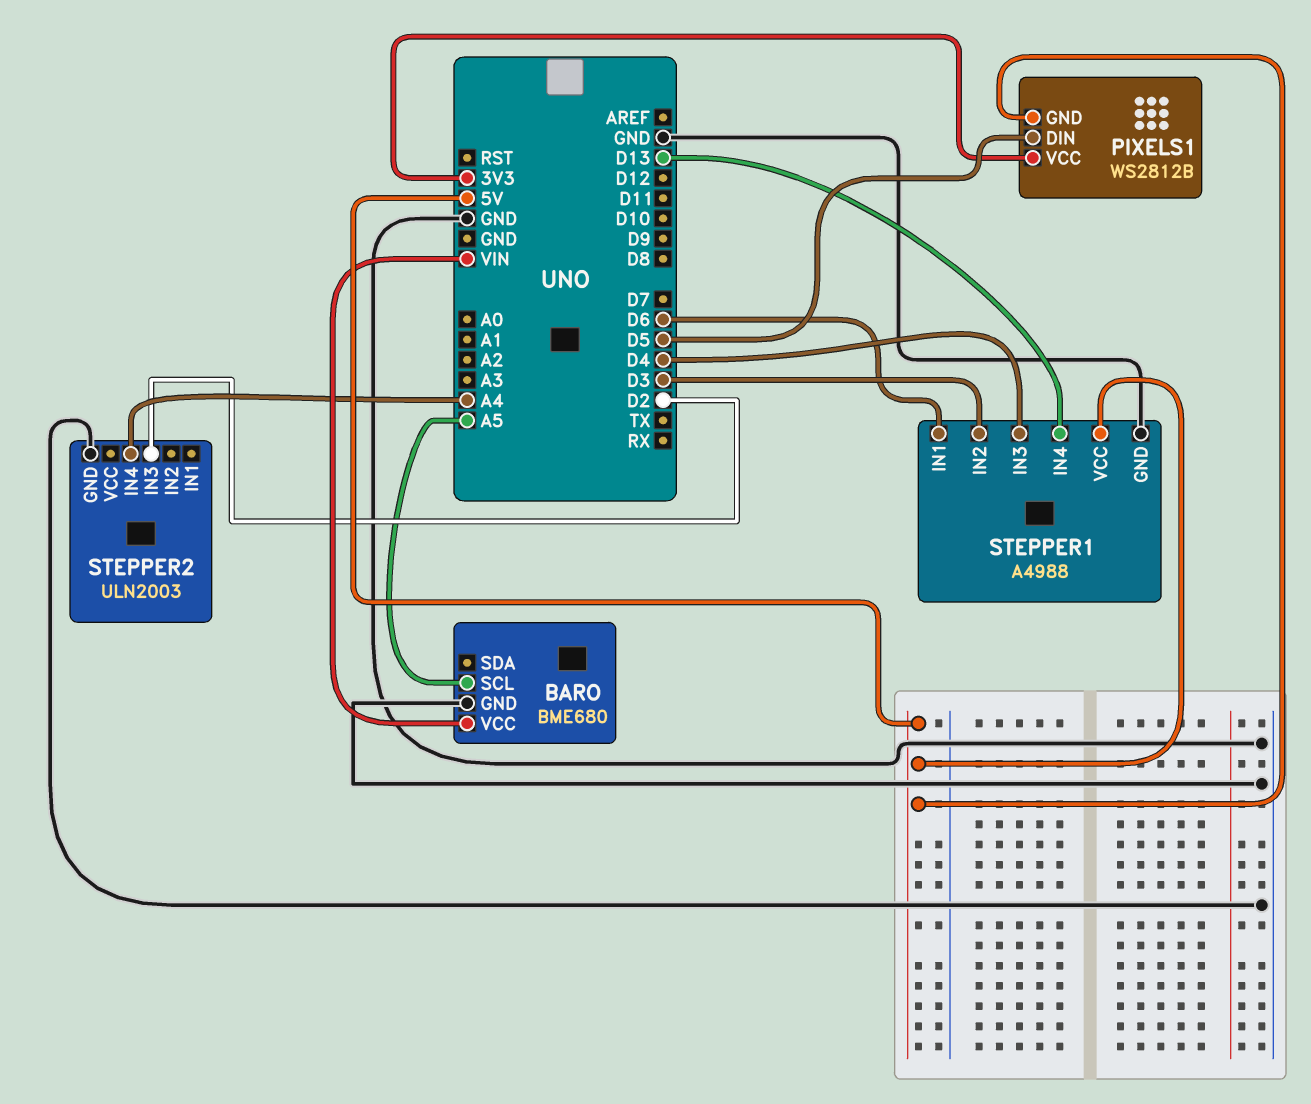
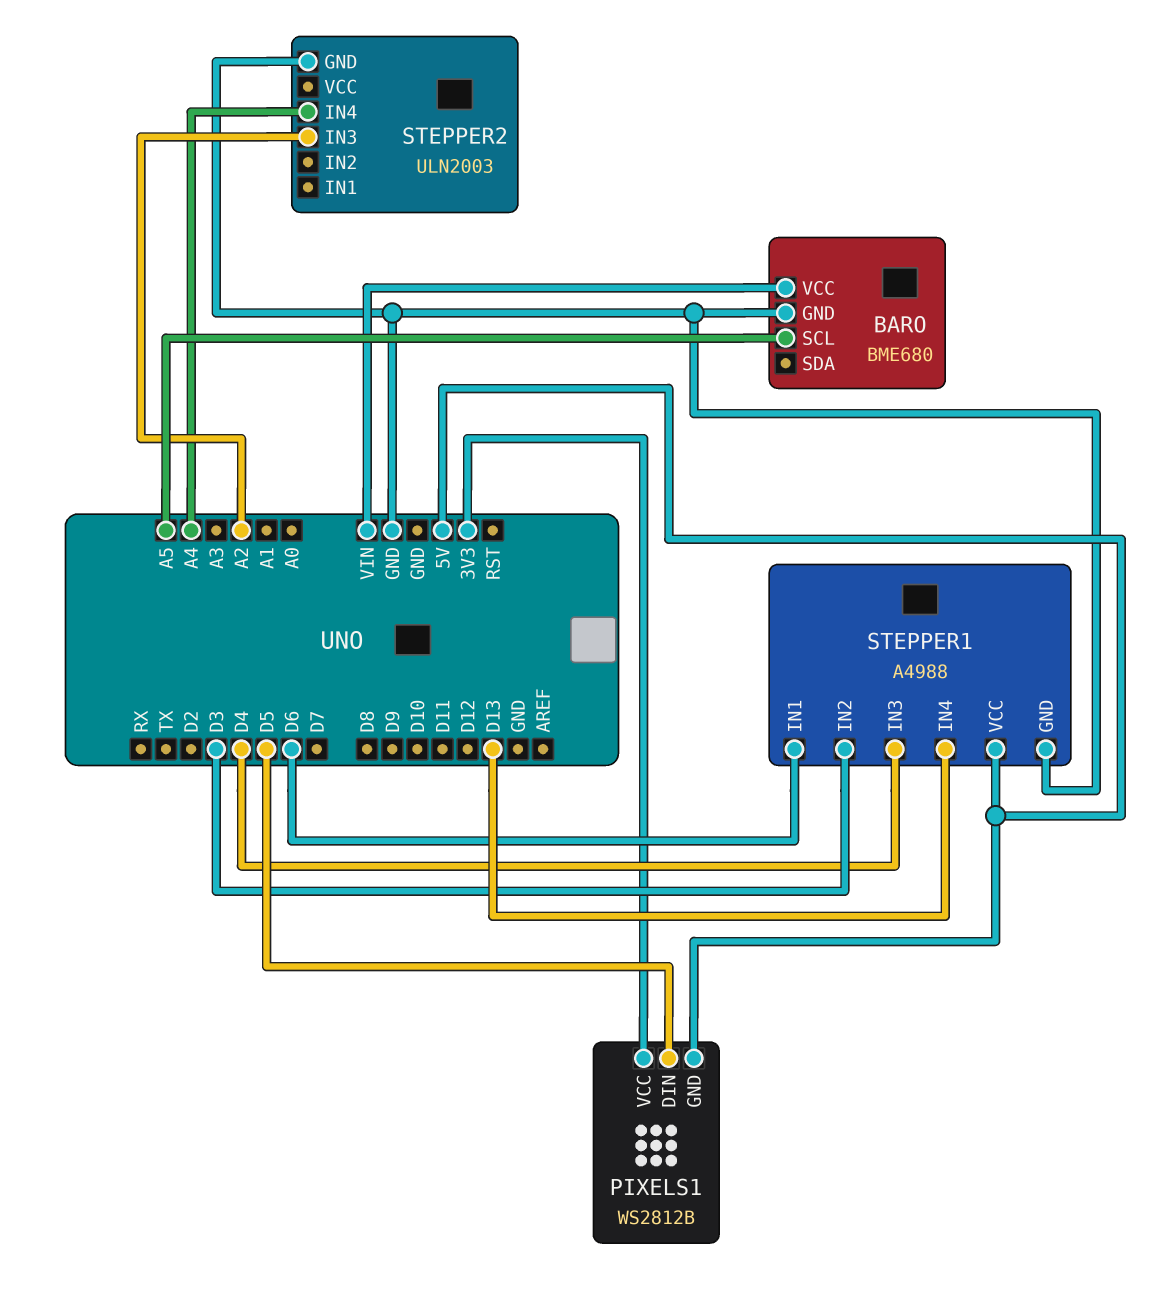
STEPPER2 pin IN3: D2 -> A2

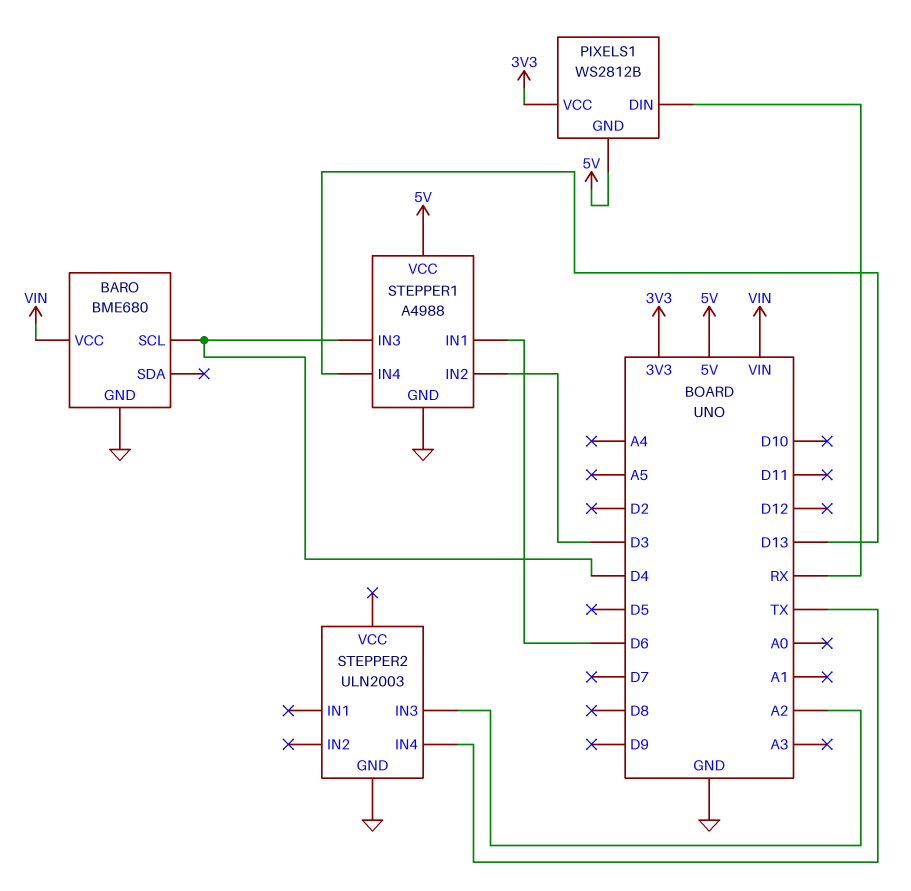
BARO pin SCL: A5 -> D4
PIXELS1 pin DIN: D5 -> RX
STEPPER2 pin IN4: A4 -> TX

